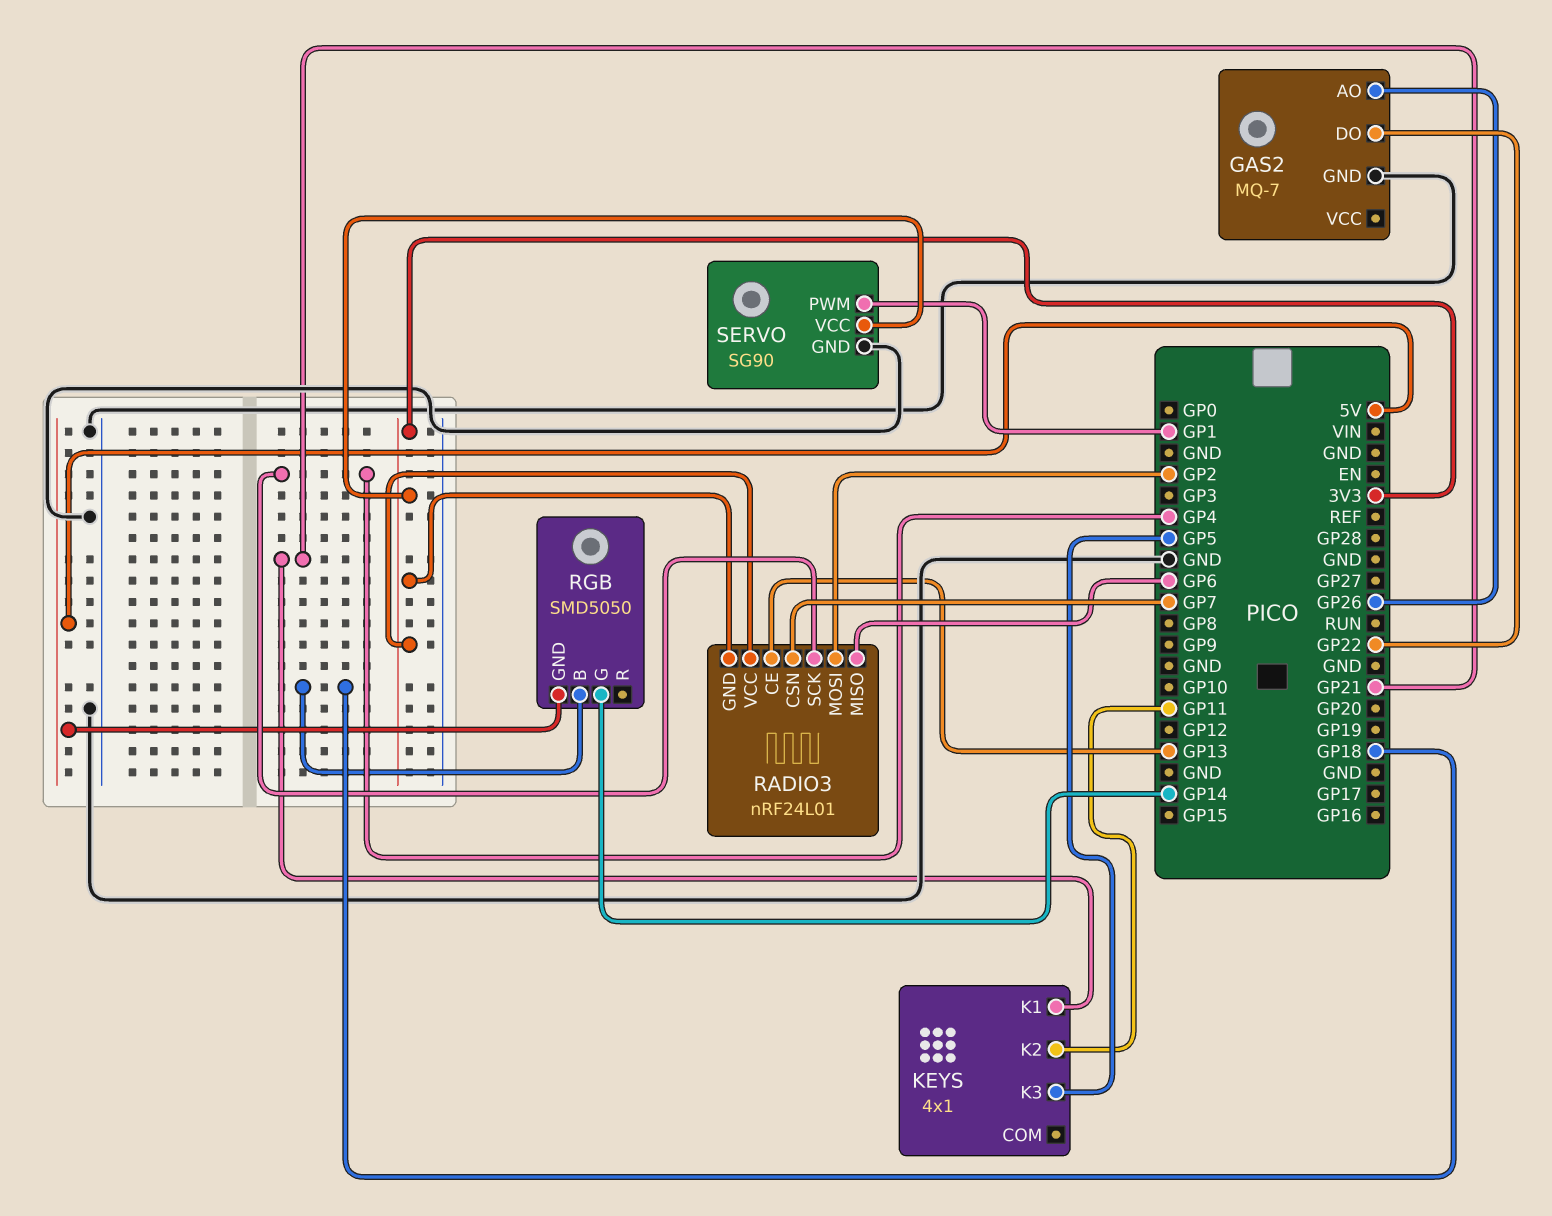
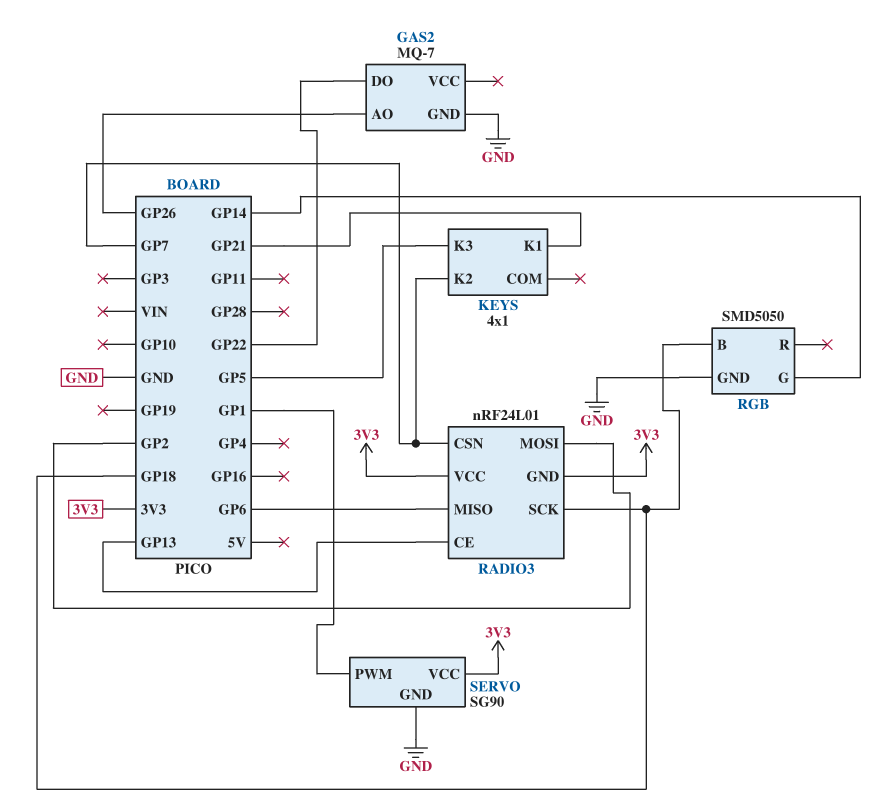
KEYS pin K2: GP11 -> GP7
RADIO3 pin SCK: GP4 -> GP18
RGB pin GND: 5V -> GND

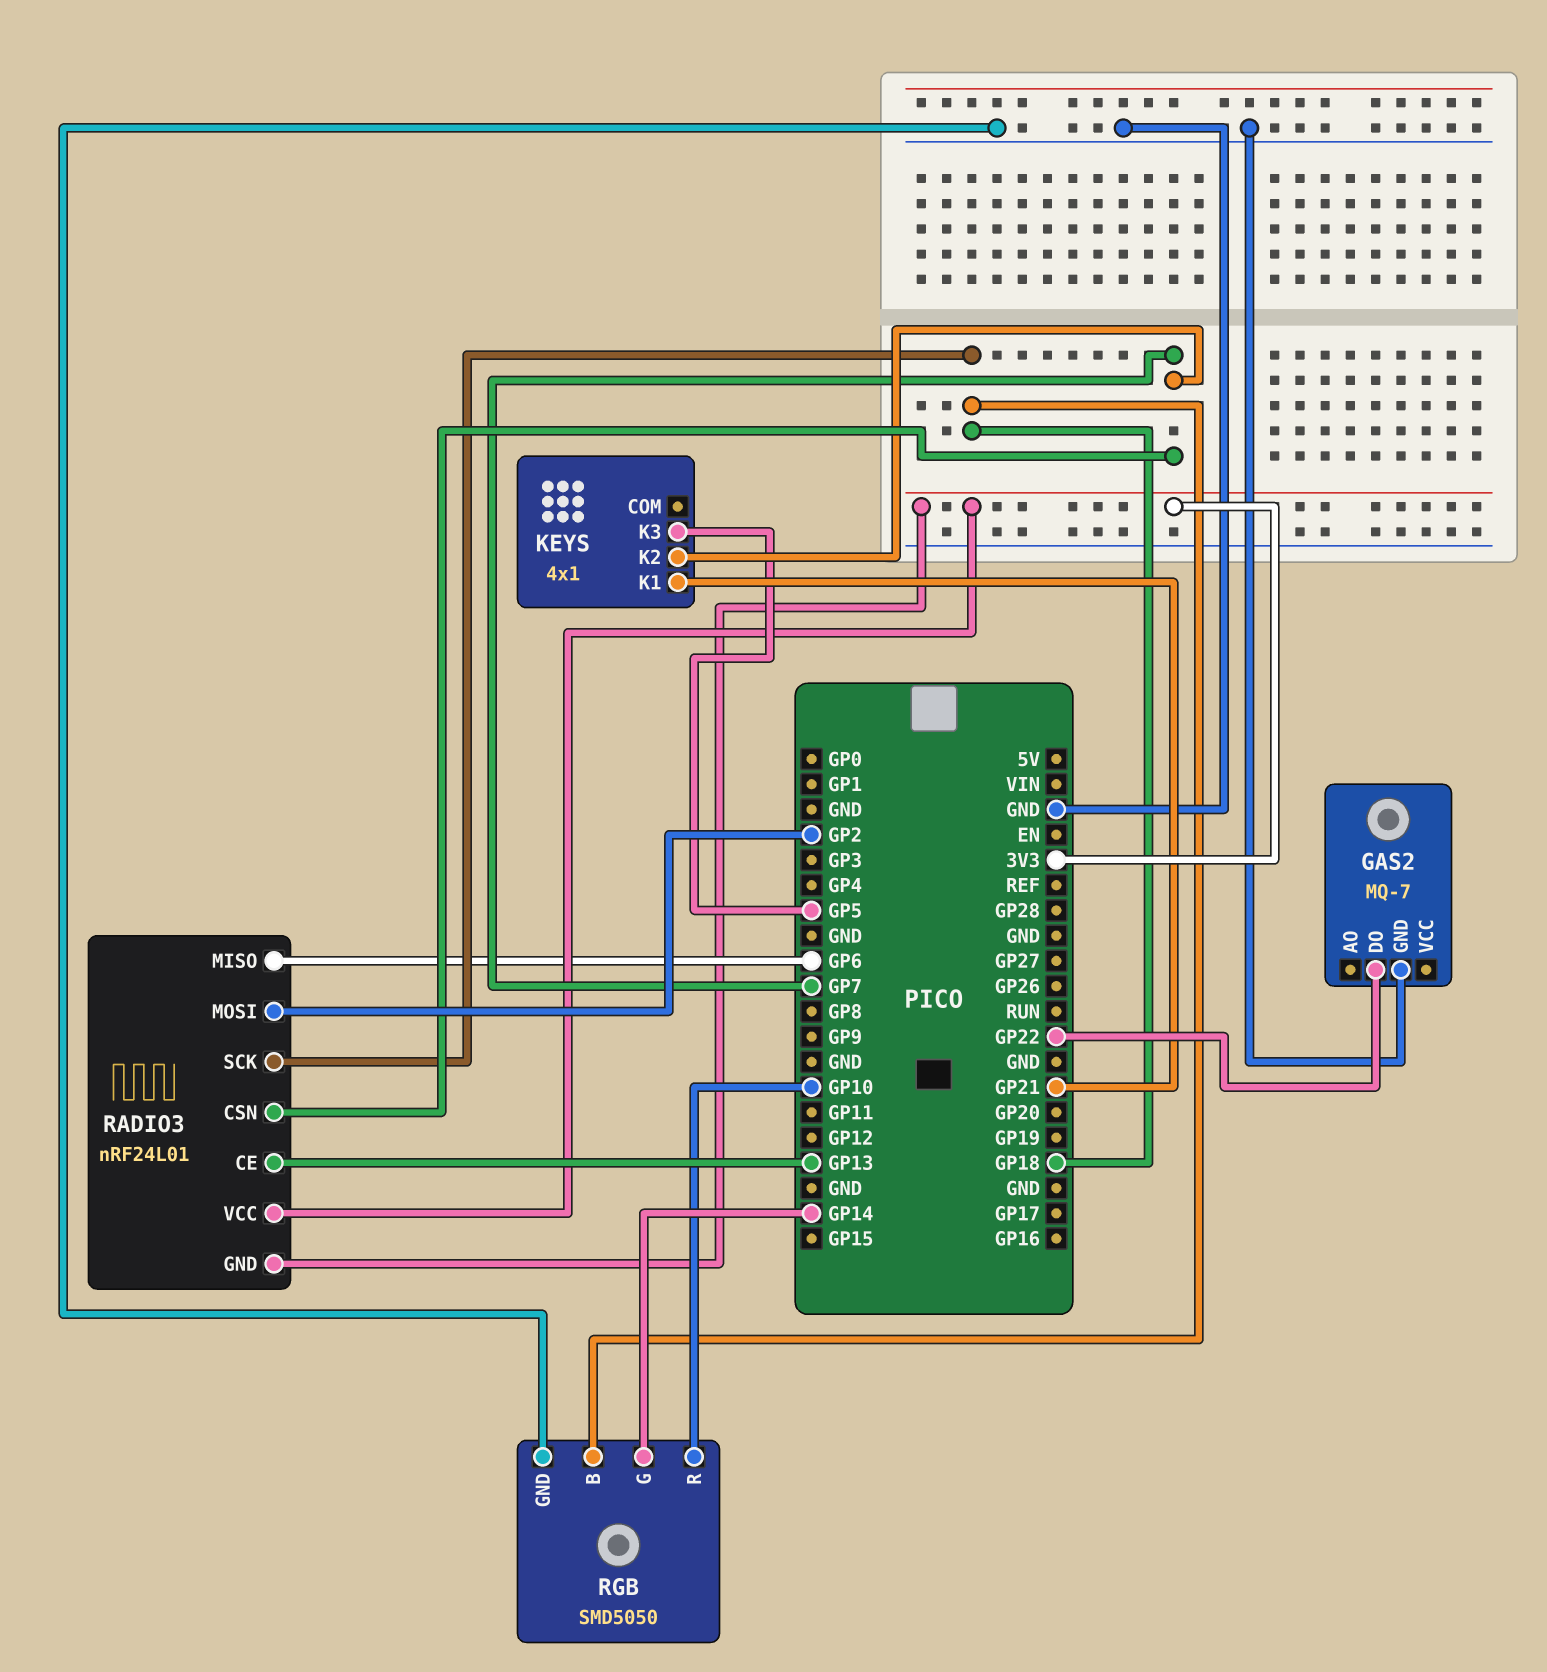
GAS2 pin AO: GP26 -> none
RGB pin R: none -> GP10
SERVO: SG90 -> none
SERVO pin GND: GND -> none
SERVO pin PWM: GP1 -> none
SERVO pin VCC: 3V3 -> none

